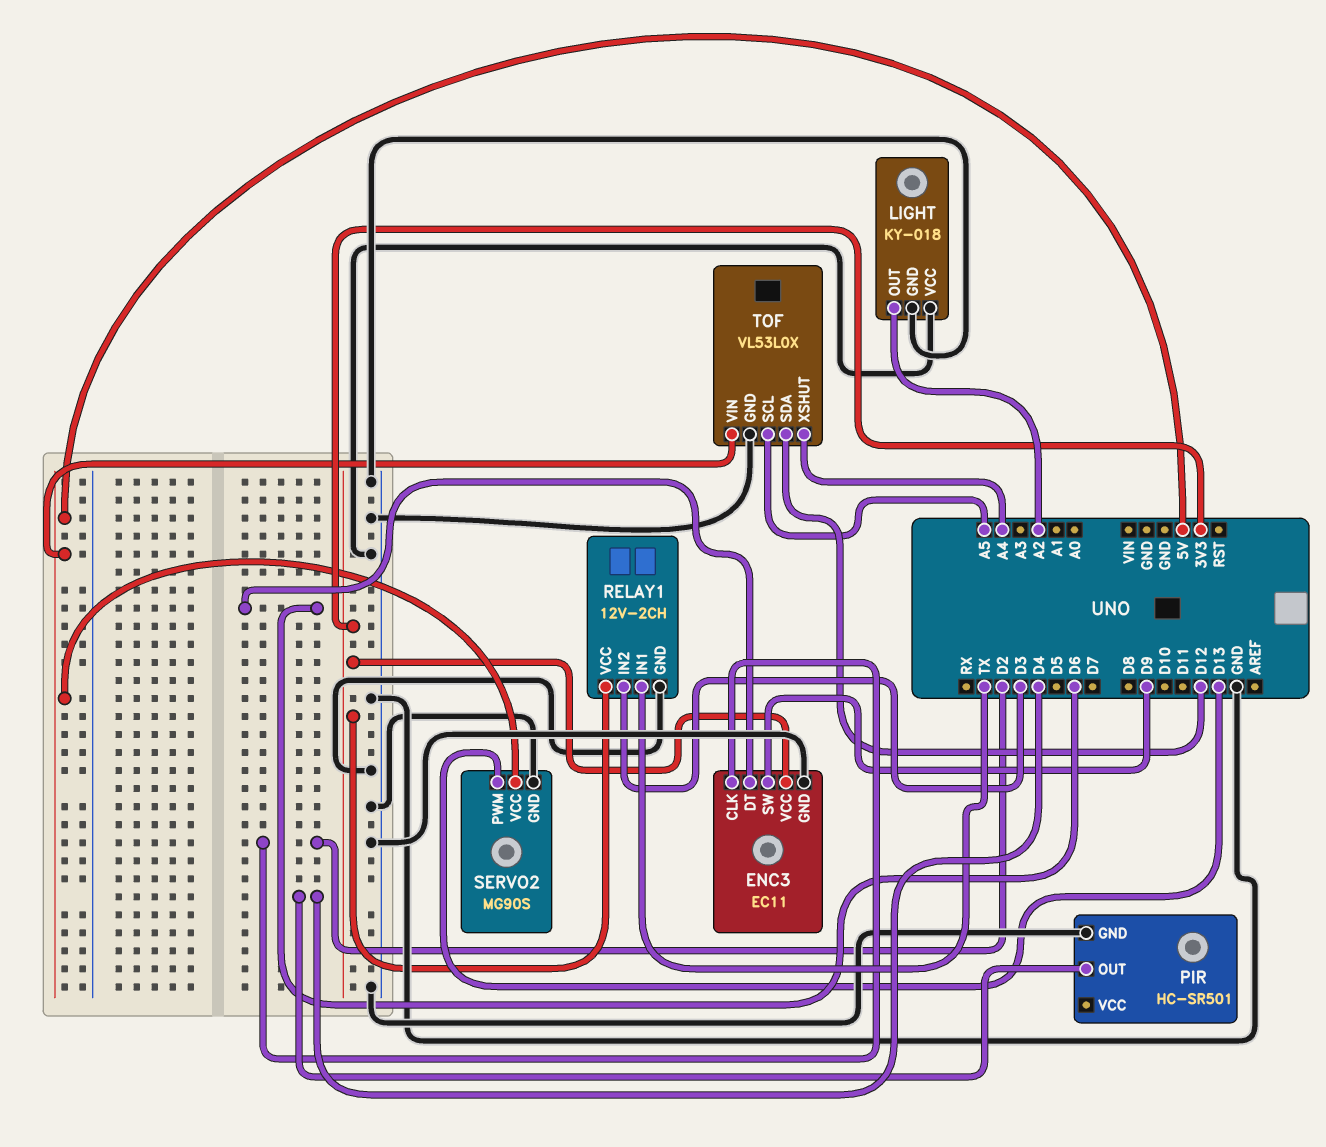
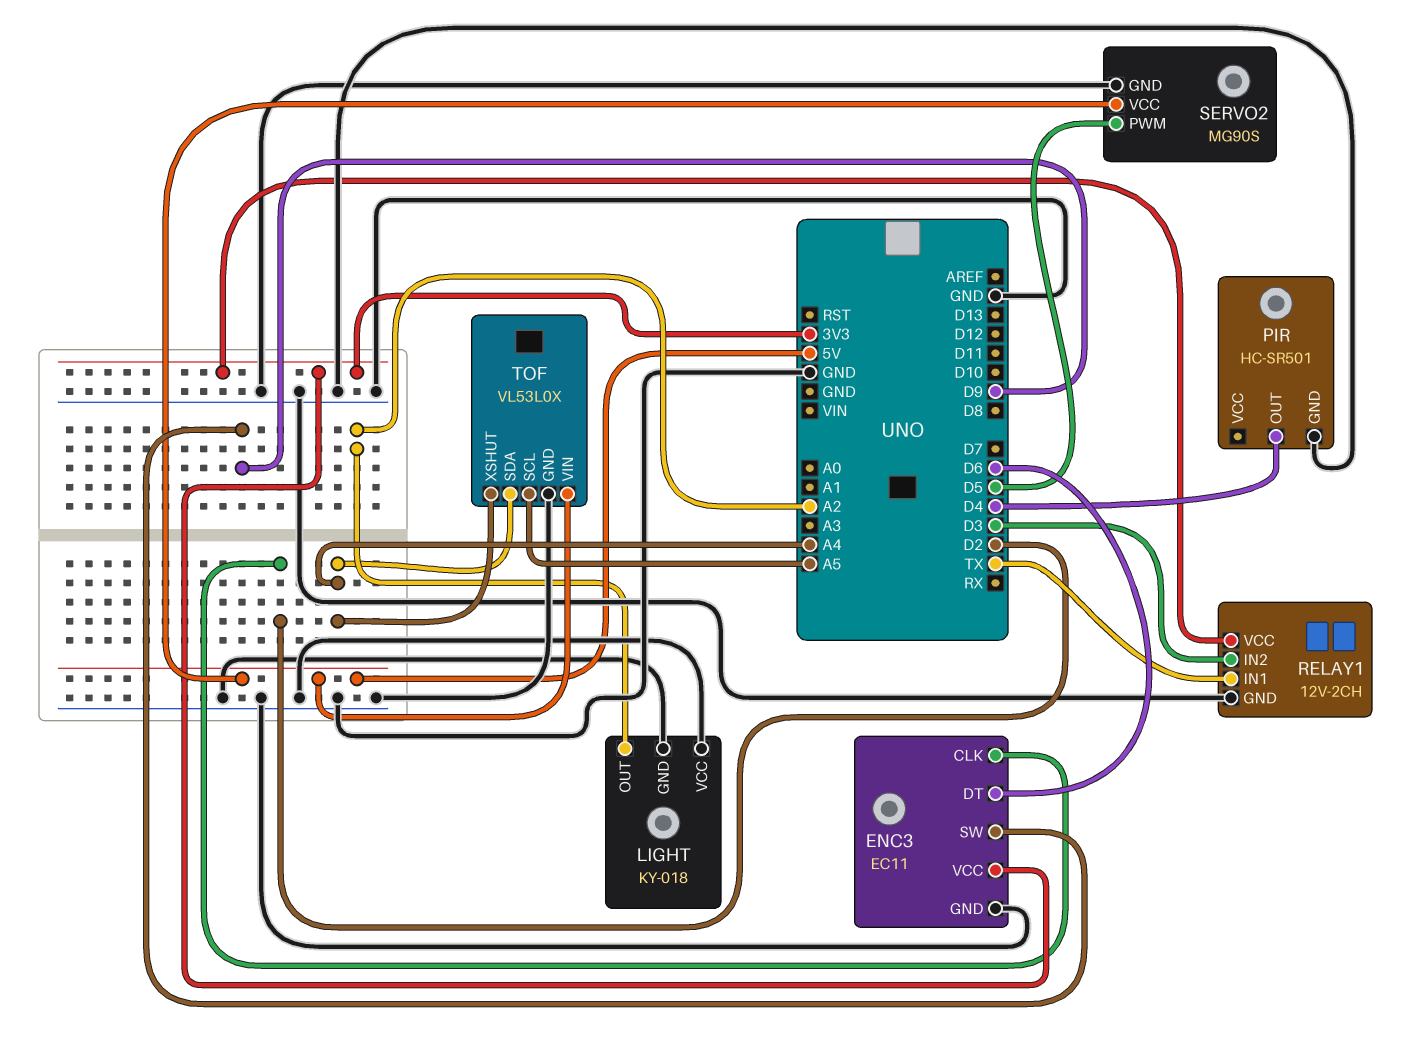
SERVO2 pin PWM: D13 -> D5
TOF pin SDA: D12 -> A4

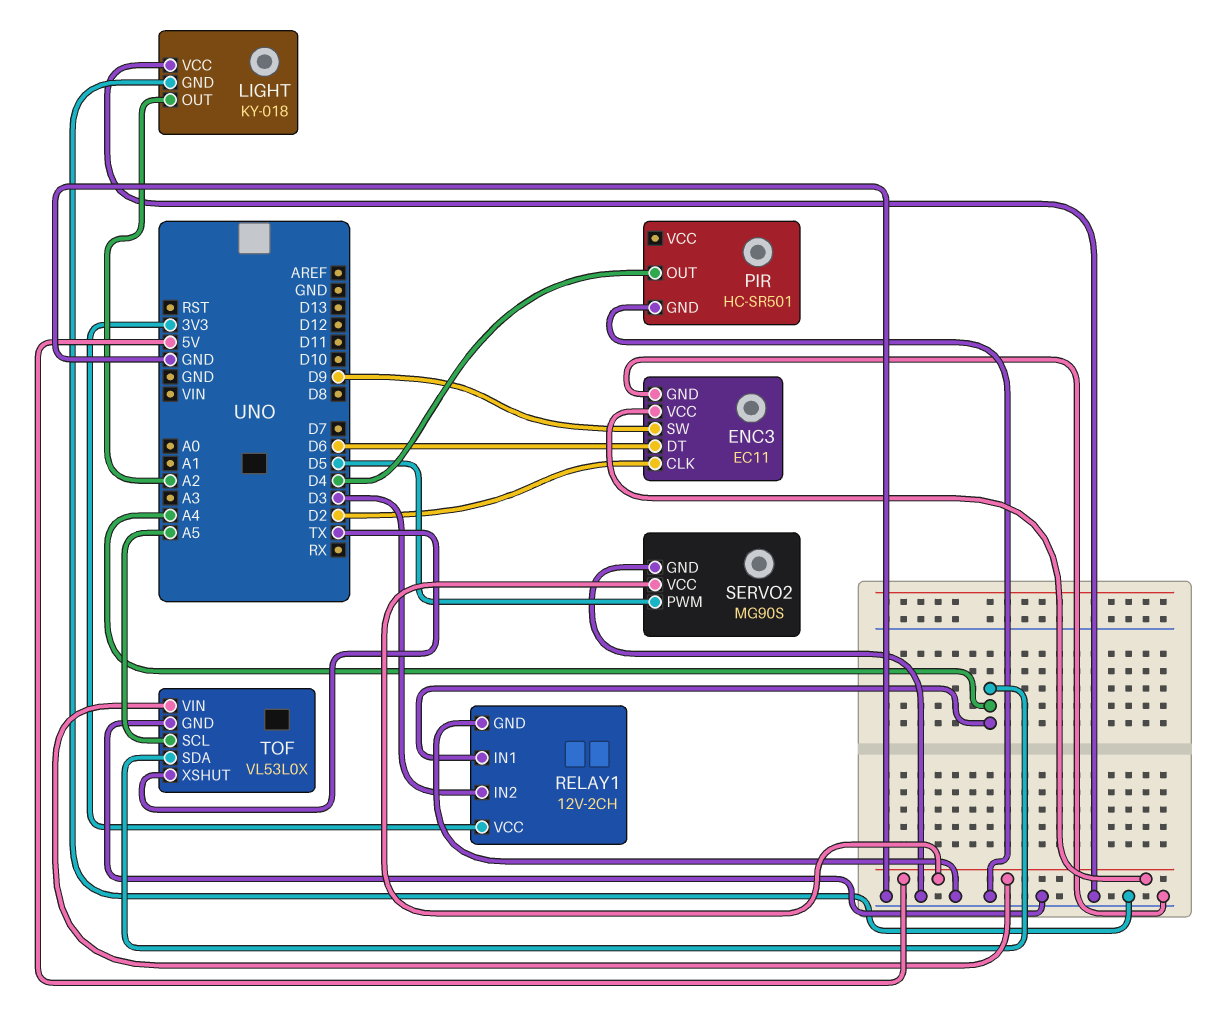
ENC3 pin VCC: 3V3 -> 5V
RELAY1 pin IN1: TX -> A4
TOF pin XSHUT: A4 -> TX

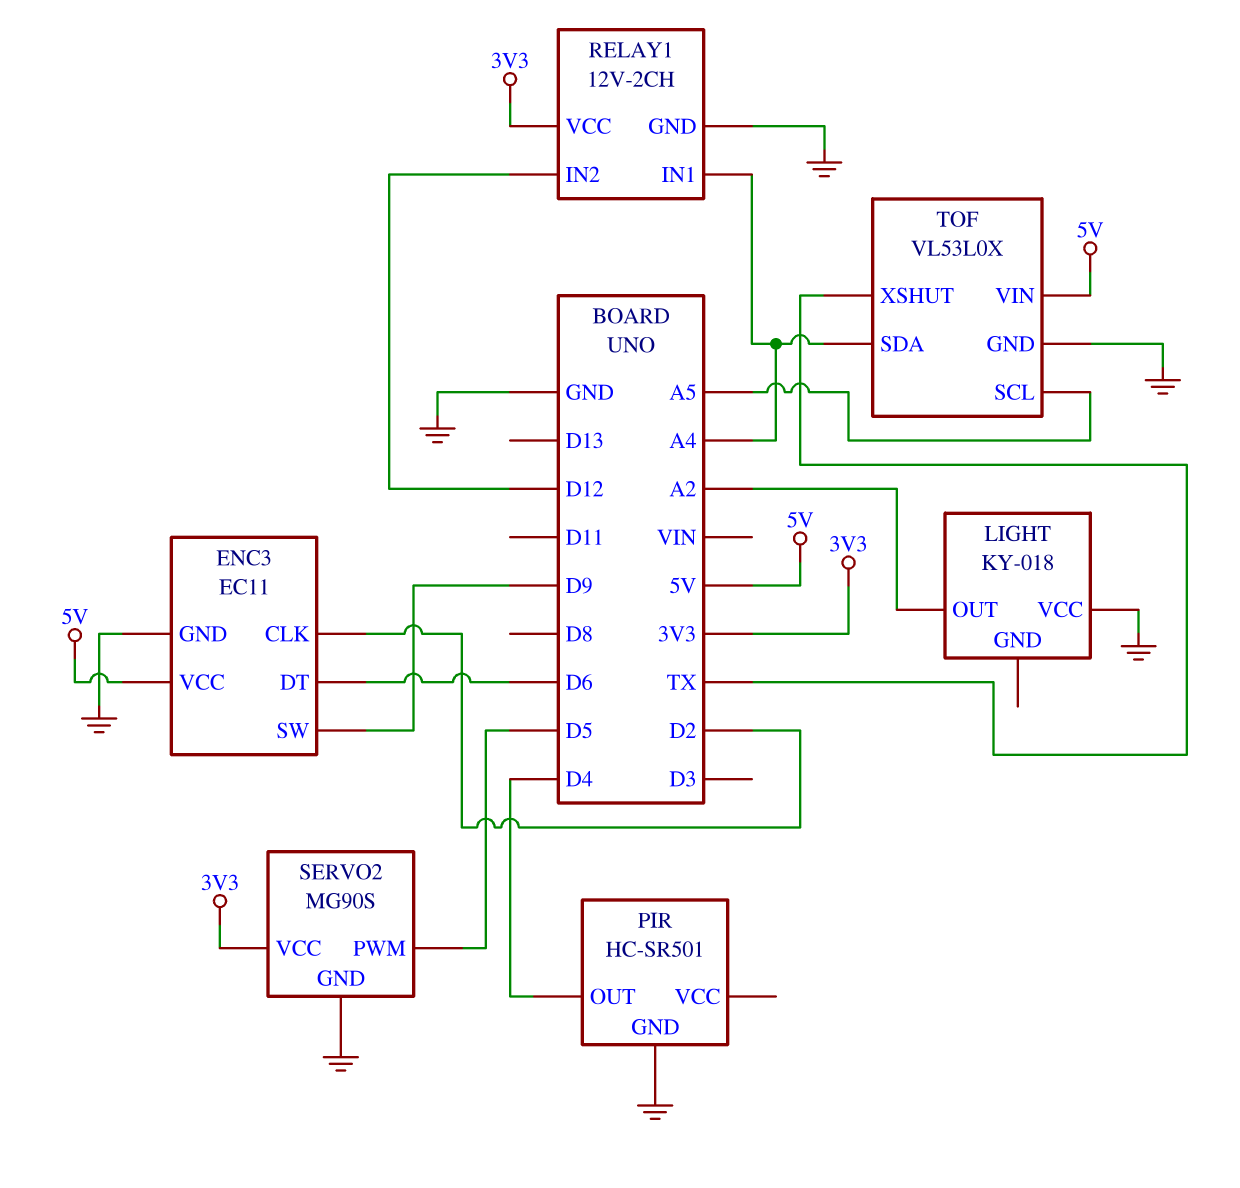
LIGHT pin GND: GND -> none
RELAY1 pin IN2: D3 -> D12
SERVO2 pin VCC: 5V -> 3V3

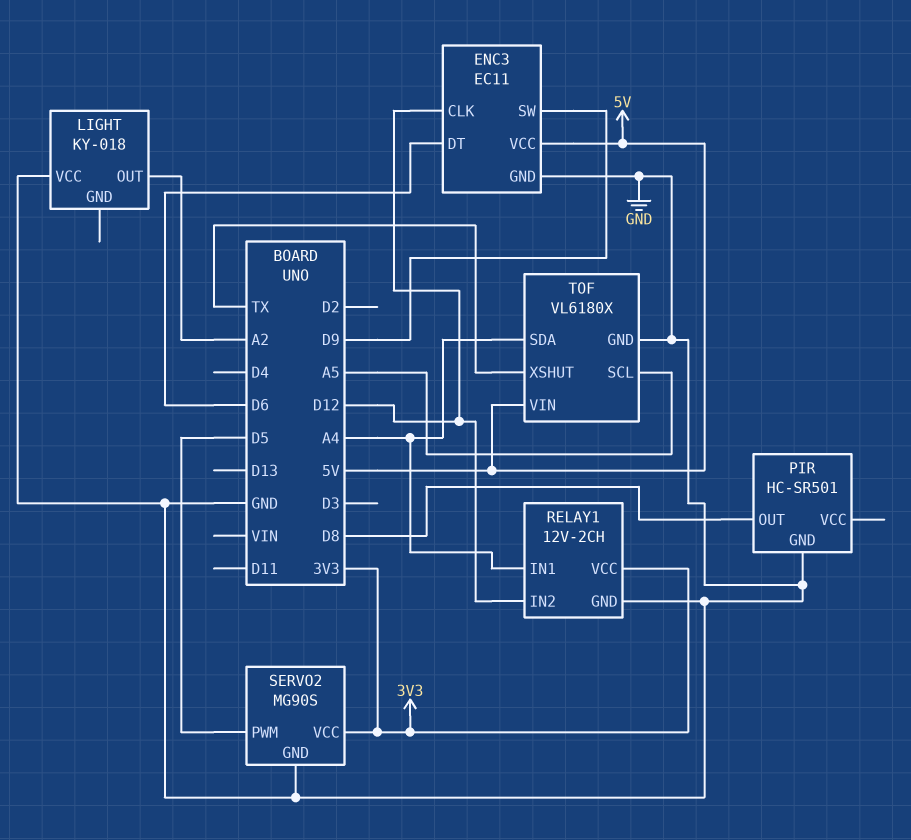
ENC3 pin CLK: D2 -> D12
PIR pin OUT: D4 -> D8
TOF: VL53L0X -> VL6180X

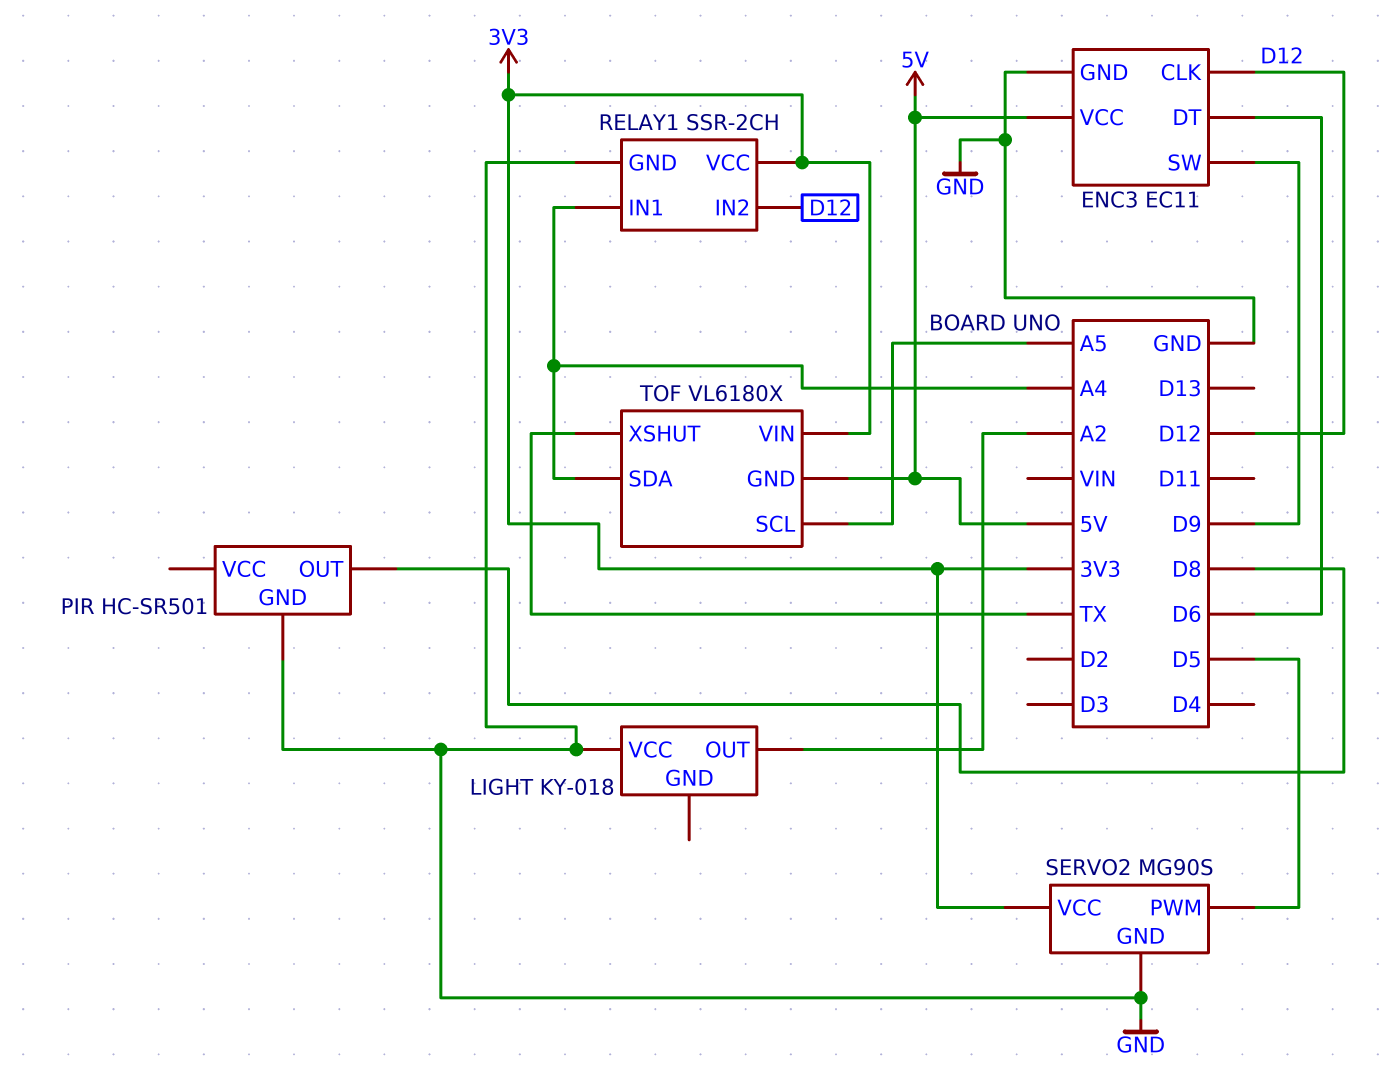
RELAY1: 12V-2CH -> SSR-2CH
TOF pin GND: GND -> 5V
TOF pin VIN: 5V -> 3V3

